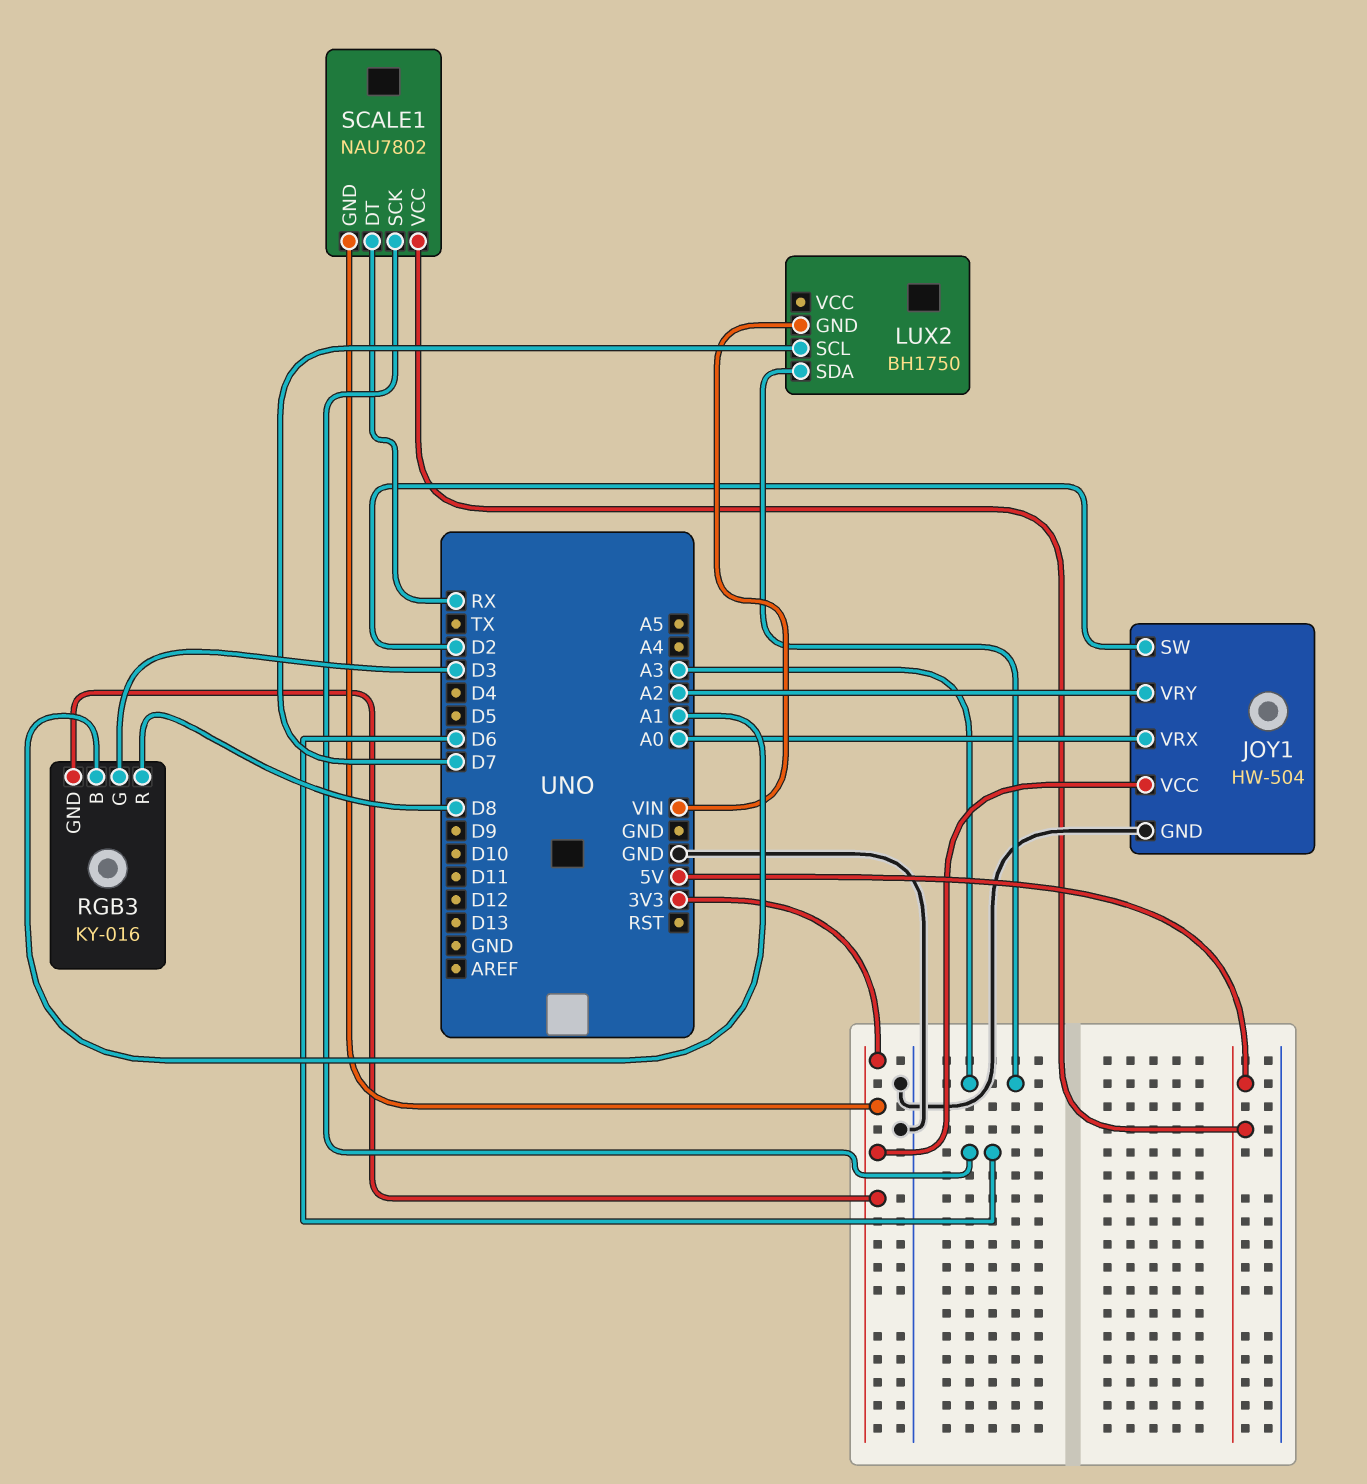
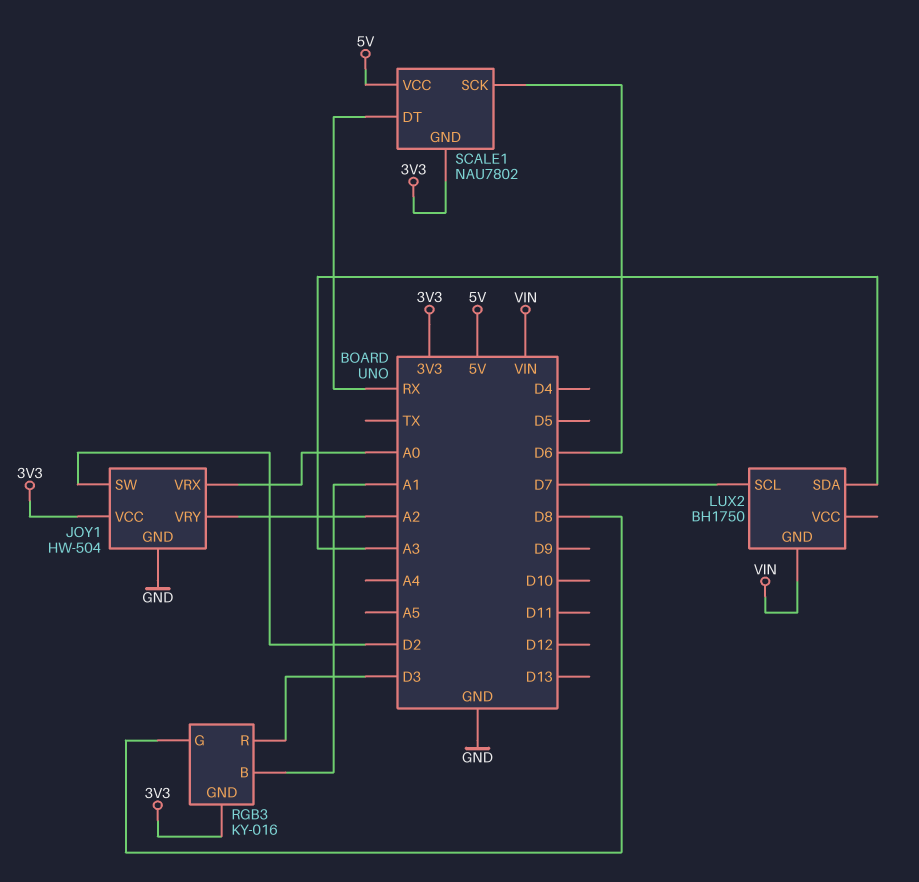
RGB3 pin G: D3 -> D8
RGB3 pin R: D8 -> D3

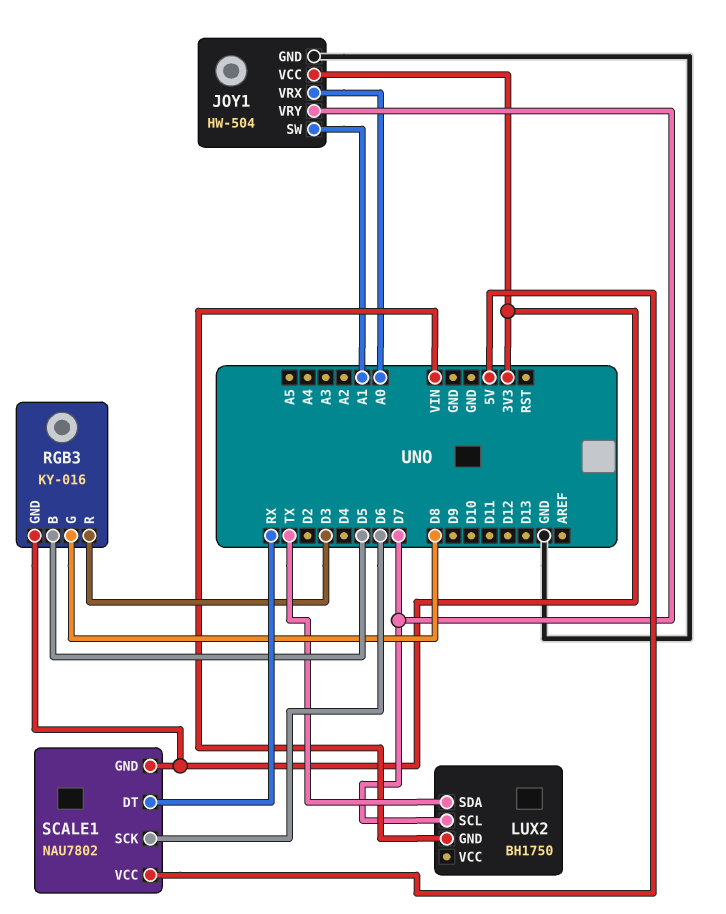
JOY1 pin SW: D2 -> A1
JOY1 pin VRY: A2 -> D7
LUX2 pin SDA: A3 -> TX
RGB3 pin B: A1 -> D5

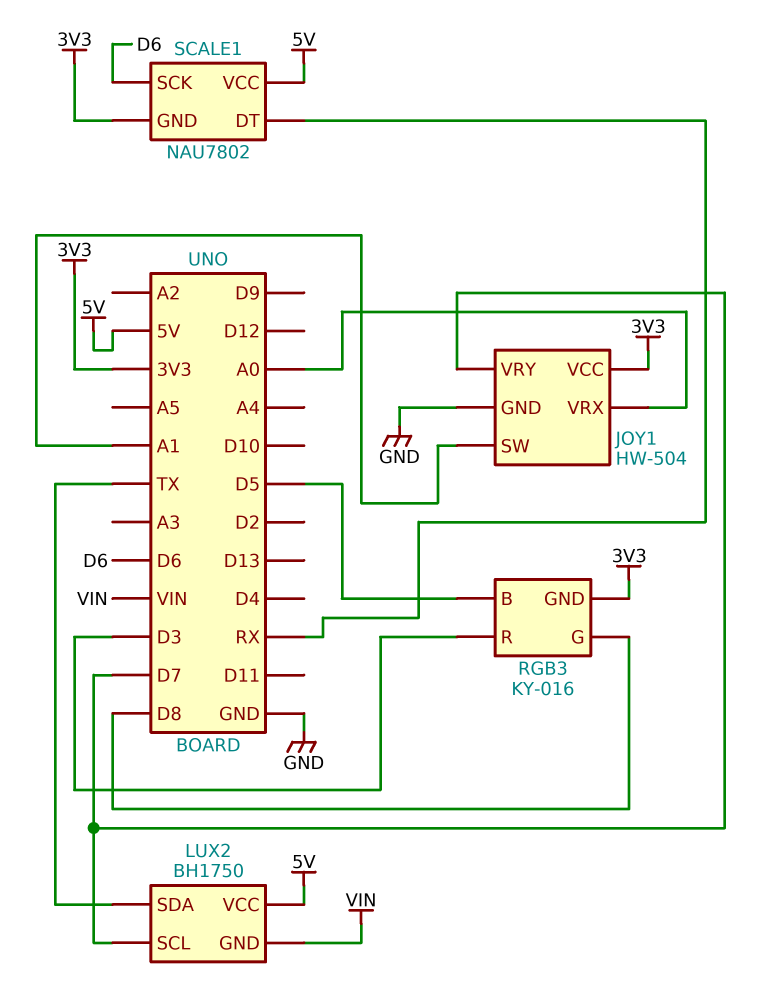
LUX2 pin VCC: none -> 5V

